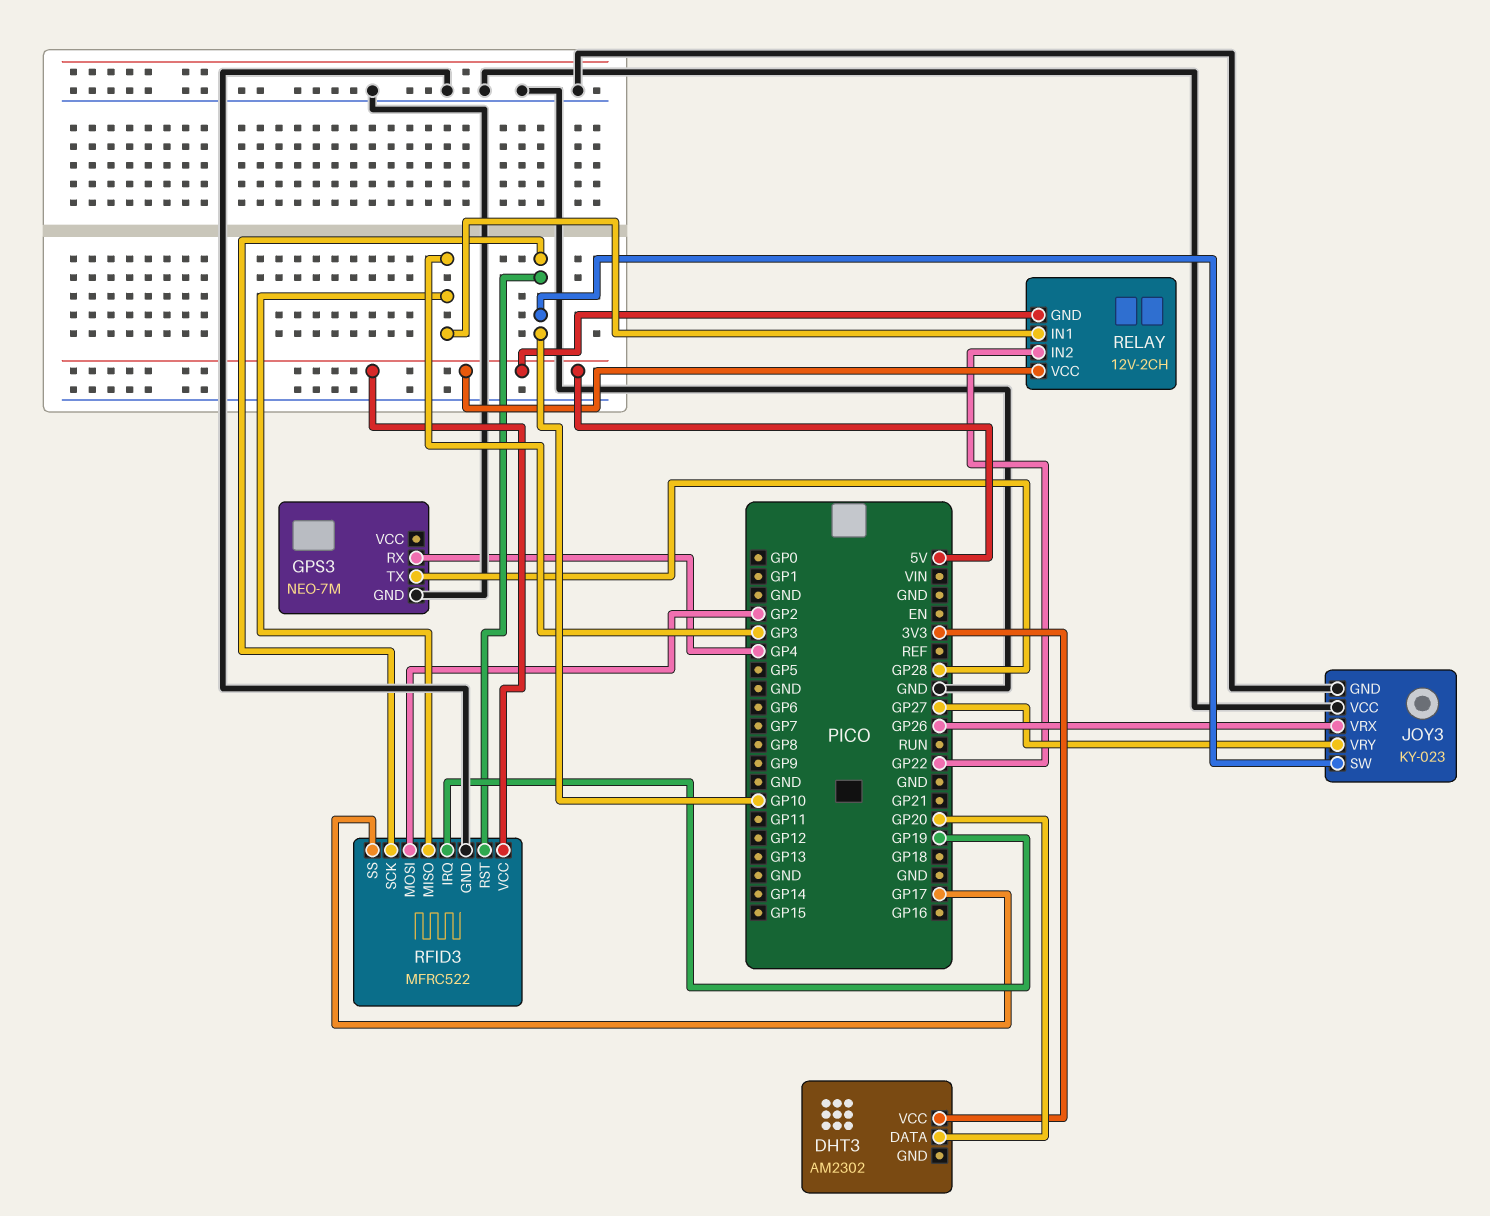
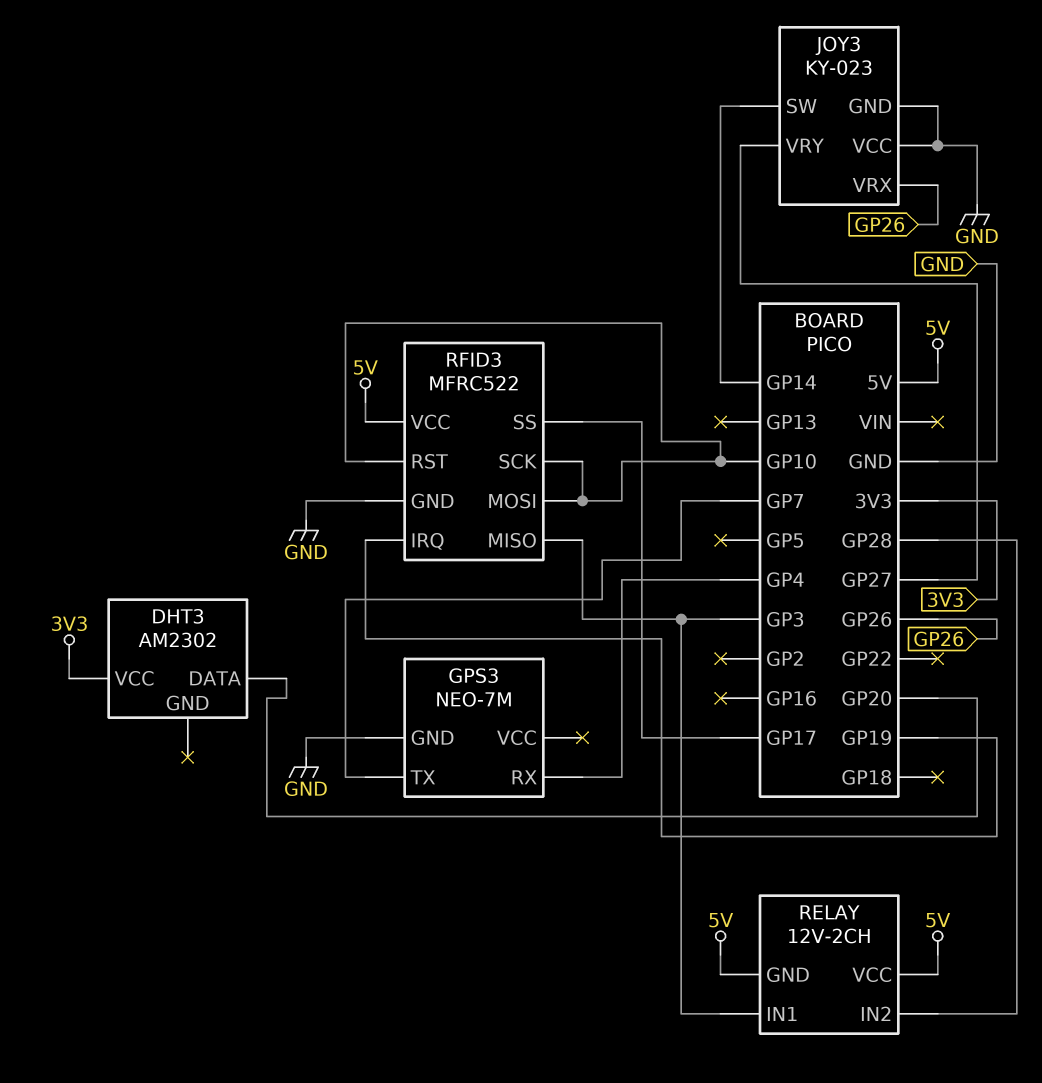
GPS3 pin TX: GP28 -> GP7
JOY3 pin SW: GP10 -> GP14
RELAY pin IN2: GP22 -> GP28
RFID3 pin MOSI: GP2 -> GP10

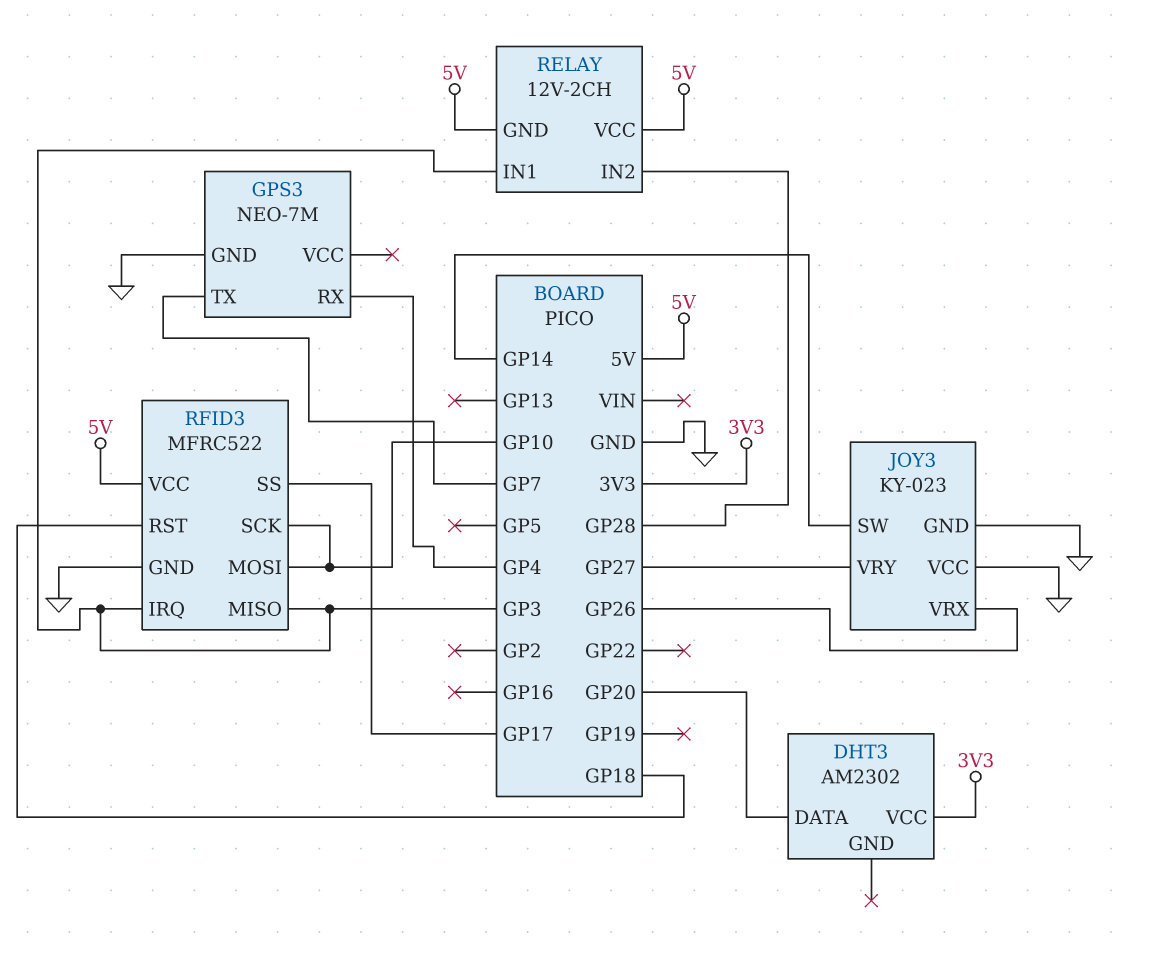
RFID3 pin IRQ: GP19 -> GP3
RFID3 pin RST: GP10 -> GP18

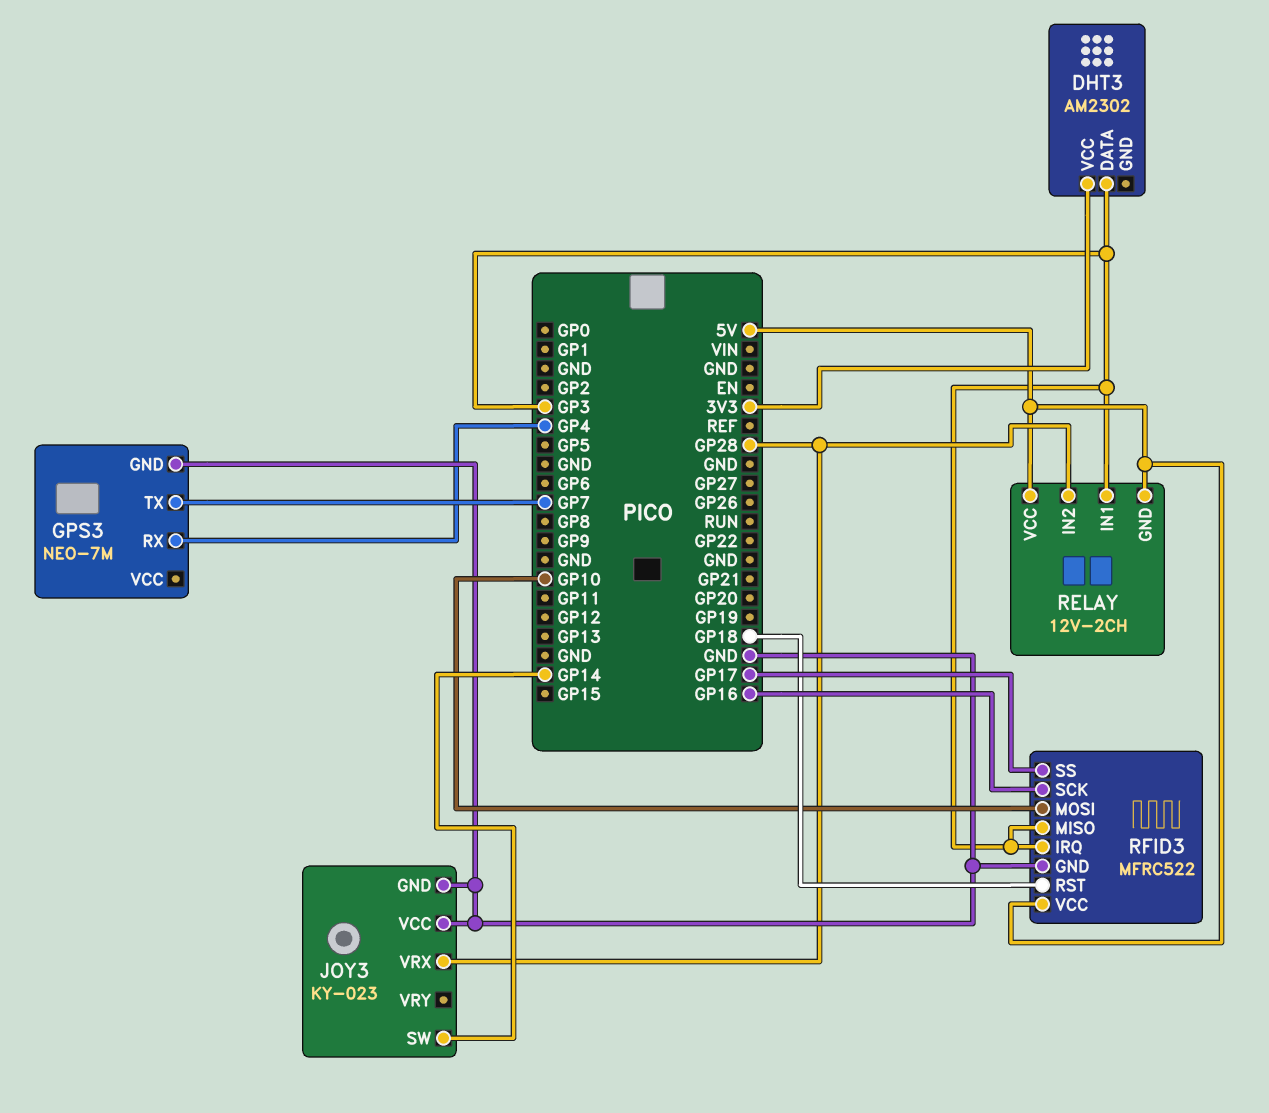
DHT3 pin DATA: GP20 -> GP3
JOY3 pin VRX: GP26 -> GP28
JOY3 pin VRY: GP27 -> none
RFID3 pin SCK: GP10 -> GP16

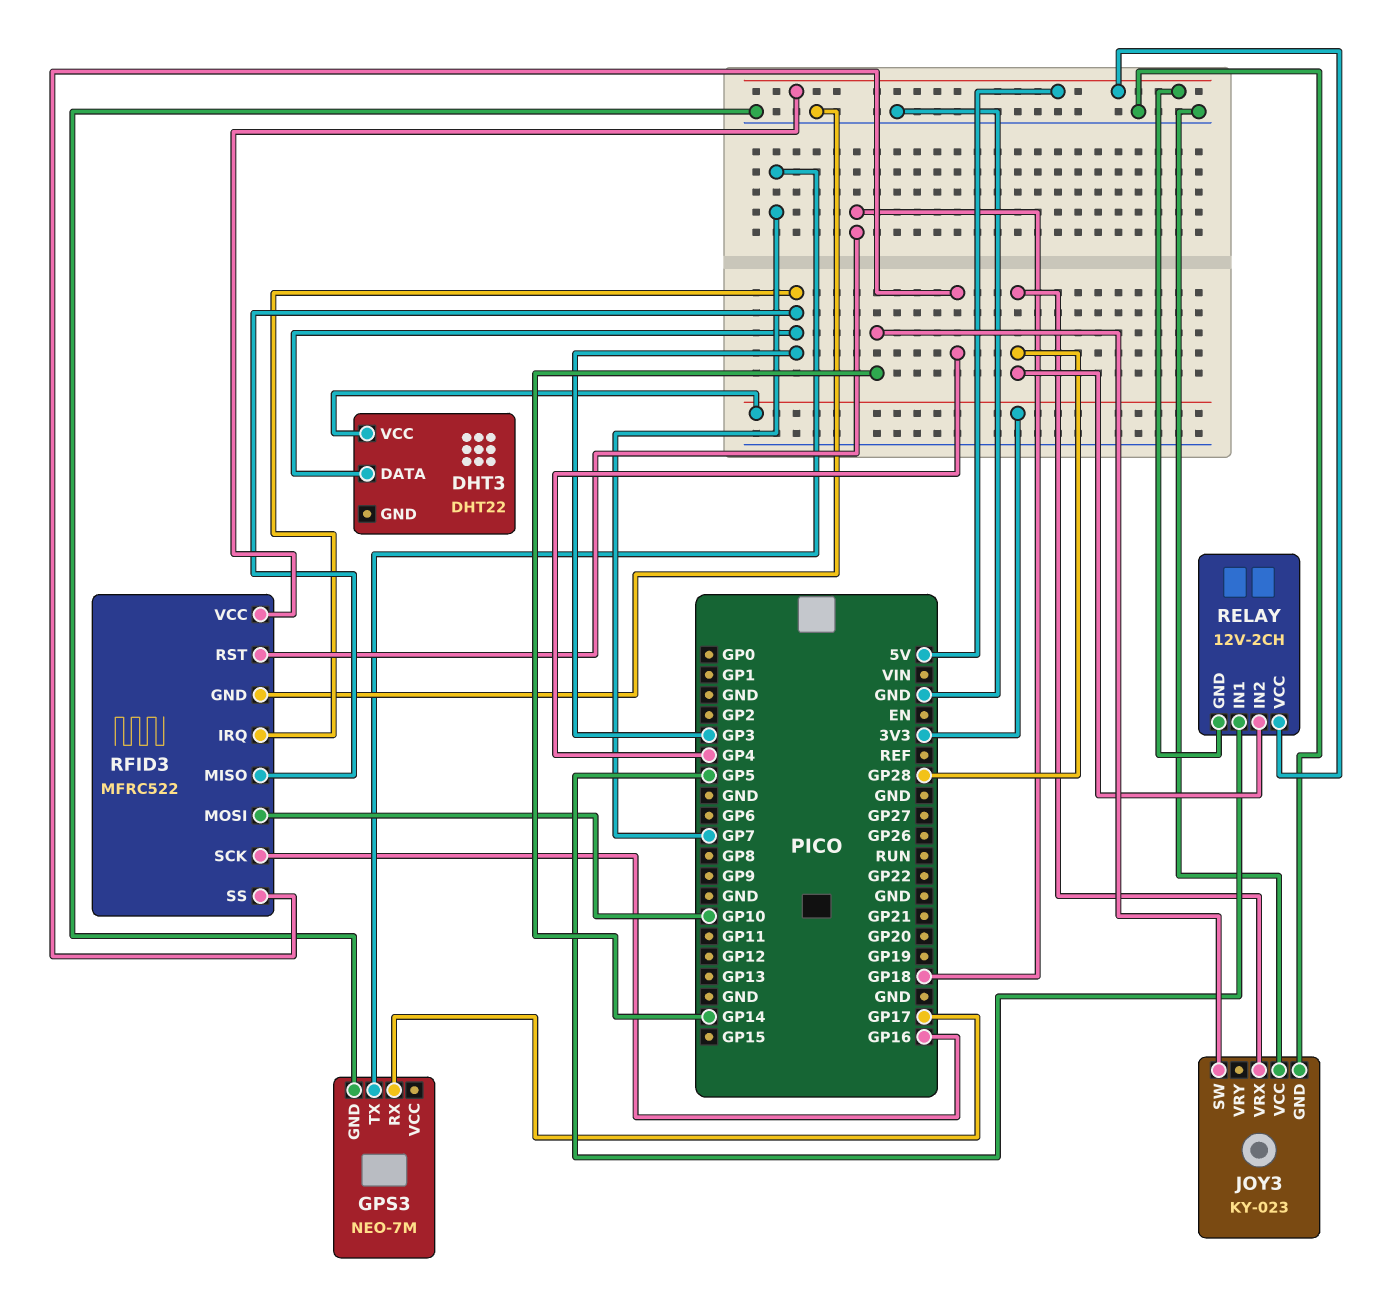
DHT3: AM2302 -> DHT22
GPS3 pin RX: GP4 -> GP17
RELAY pin IN1: GP3 -> GP5
RFID3 pin SS: GP17 -> GP4

